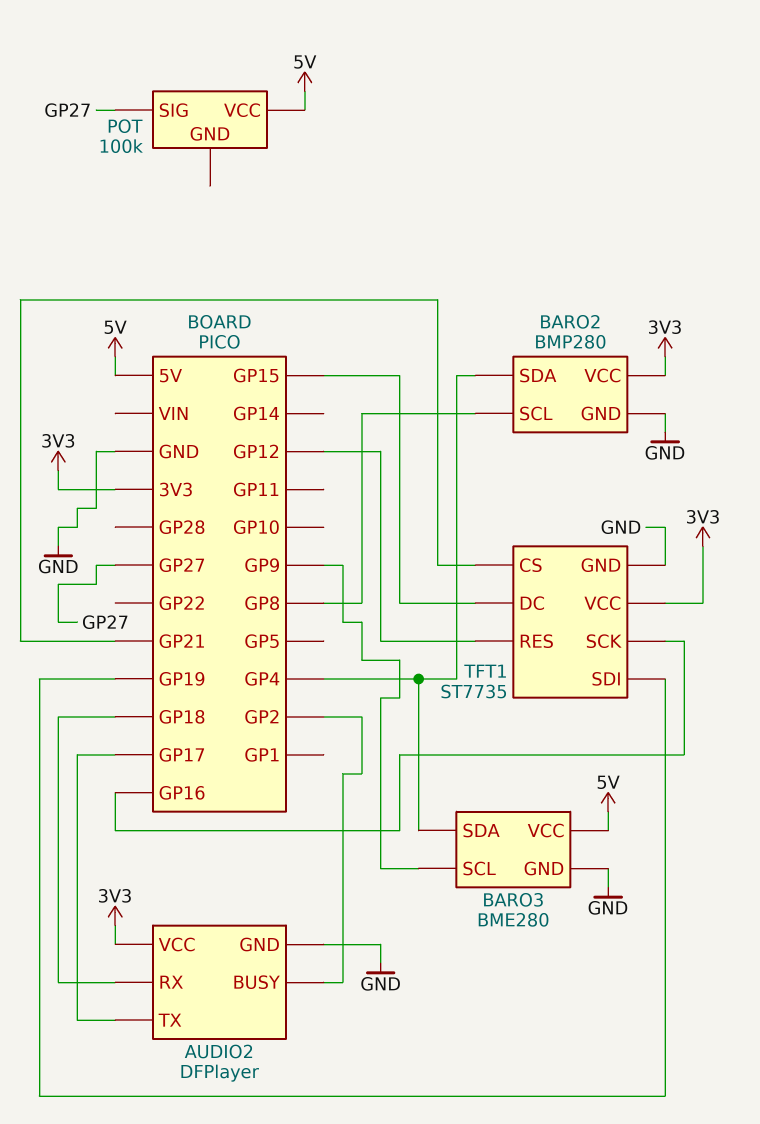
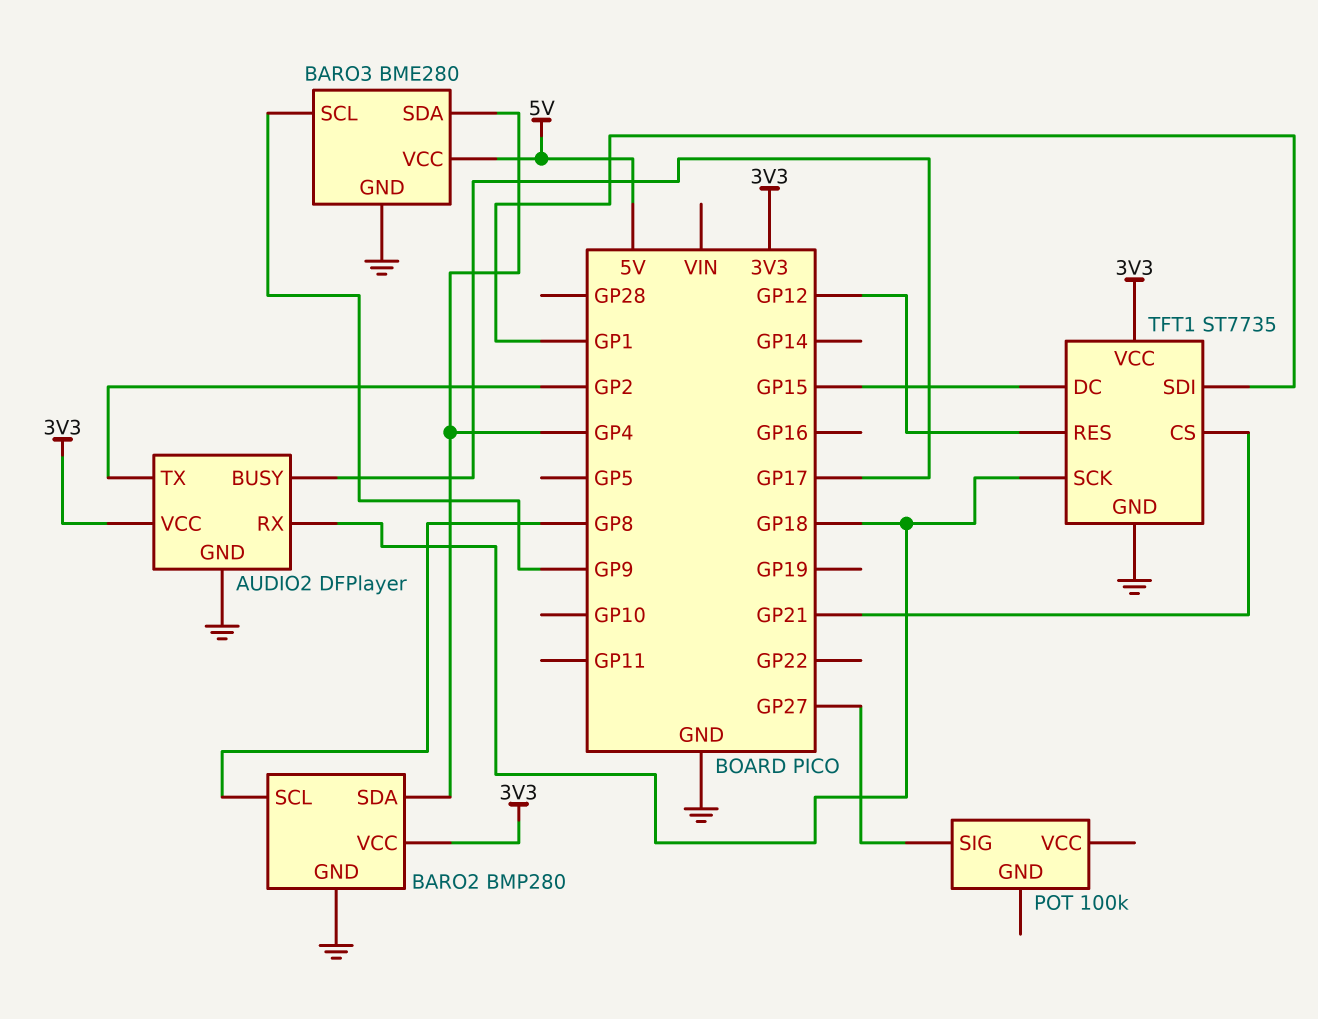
AUDIO2 pin BUSY: GP2 -> GP17
AUDIO2 pin TX: GP17 -> GP2
POT pin VCC: 5V -> none
TFT1 pin SCK: GP16 -> GP18
TFT1 pin SDI: GP19 -> GP1

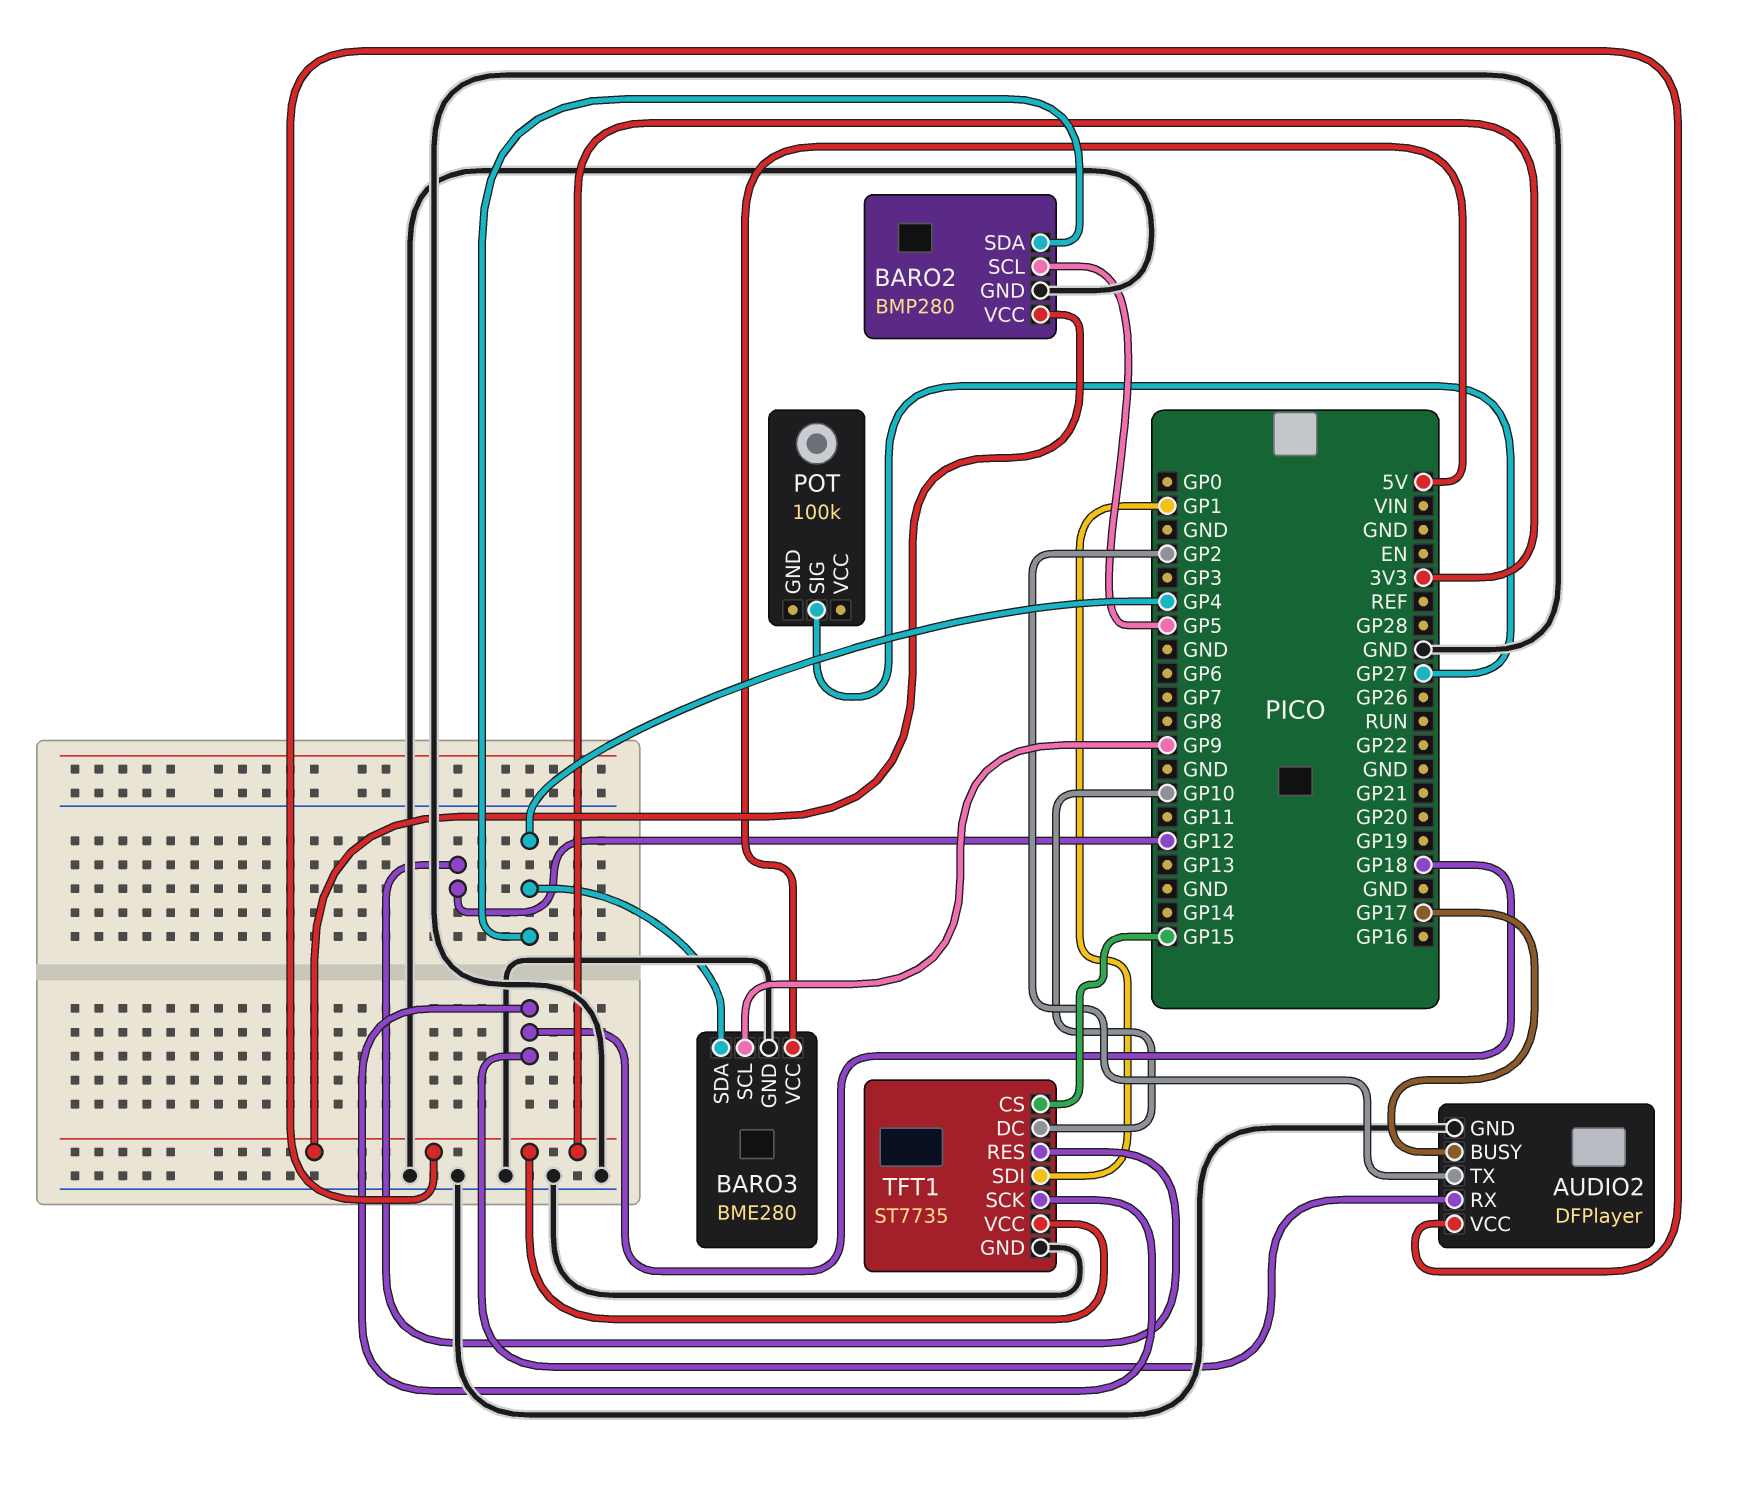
BARO2 pin SCL: GP8 -> GP5
TFT1 pin CS: GP21 -> GP15
TFT1 pin DC: GP15 -> GP10

